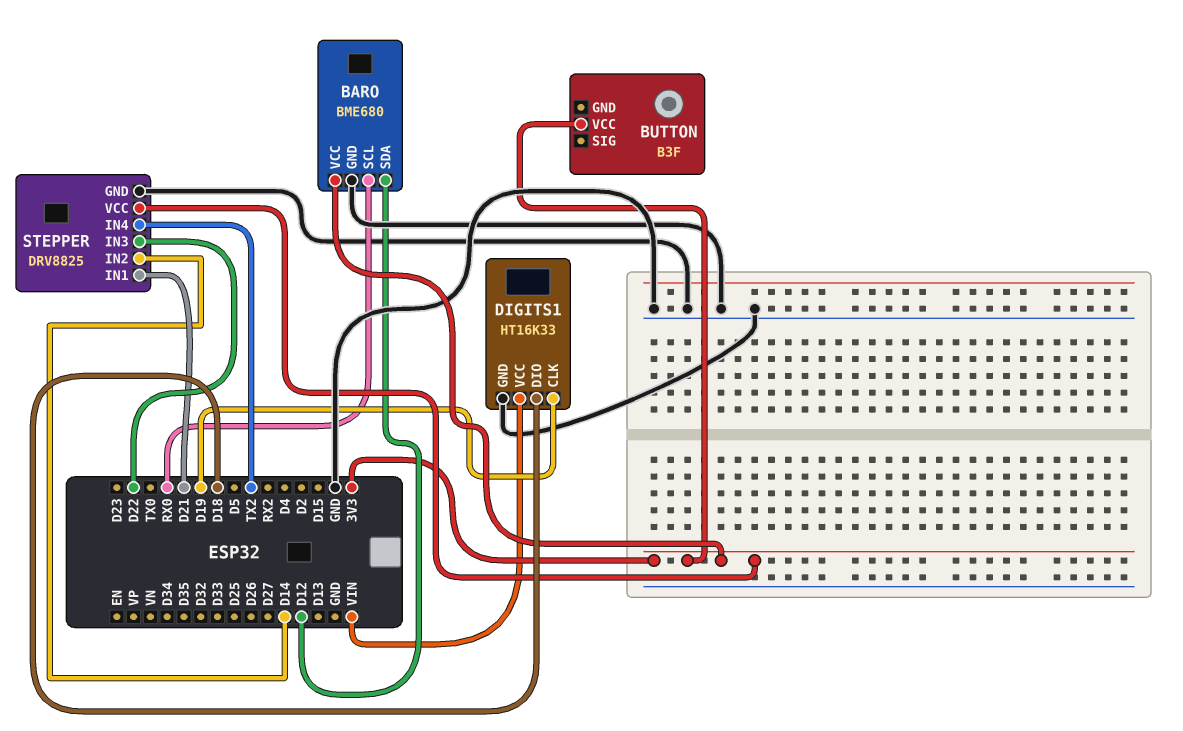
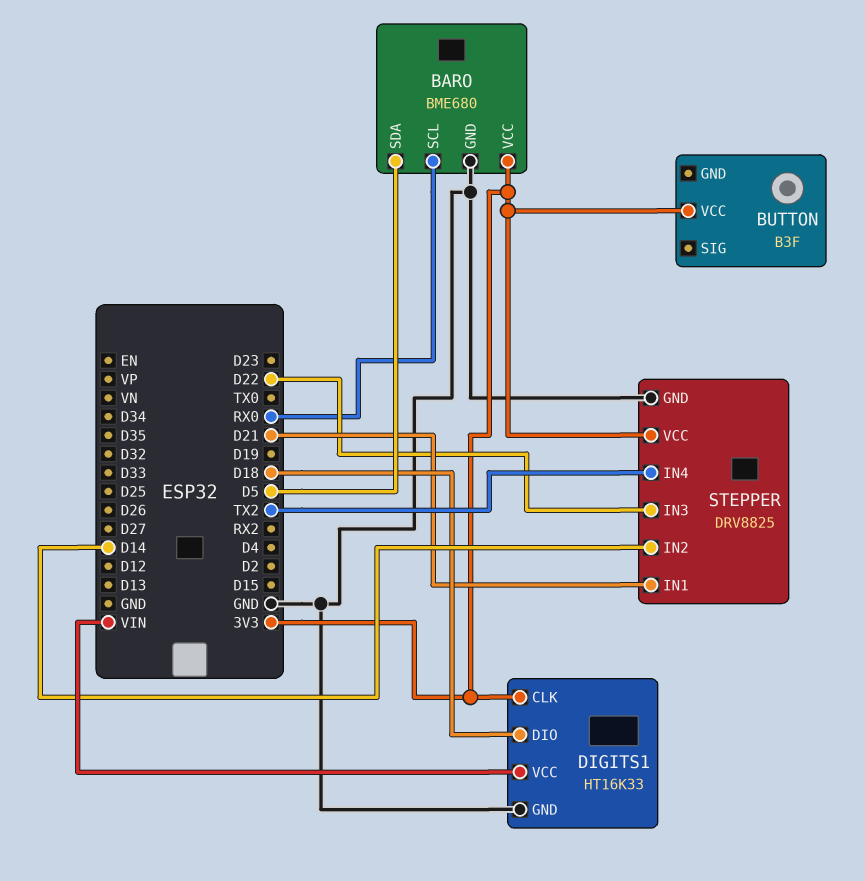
BARO pin SDA: D12 -> D5
DIGITS1 pin CLK: D19 -> 3V3

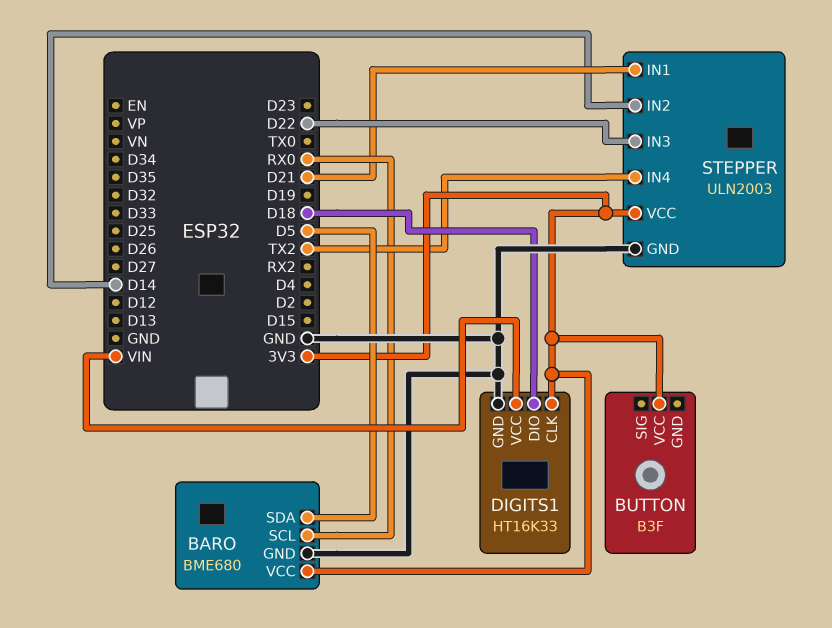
STEPPER: DRV8825 -> ULN2003

